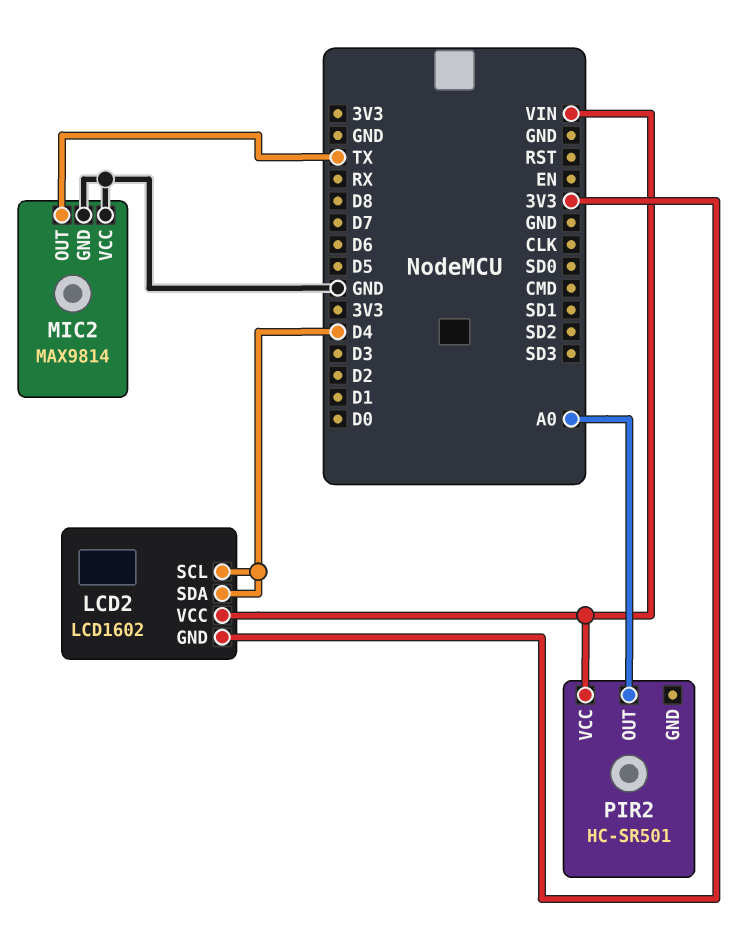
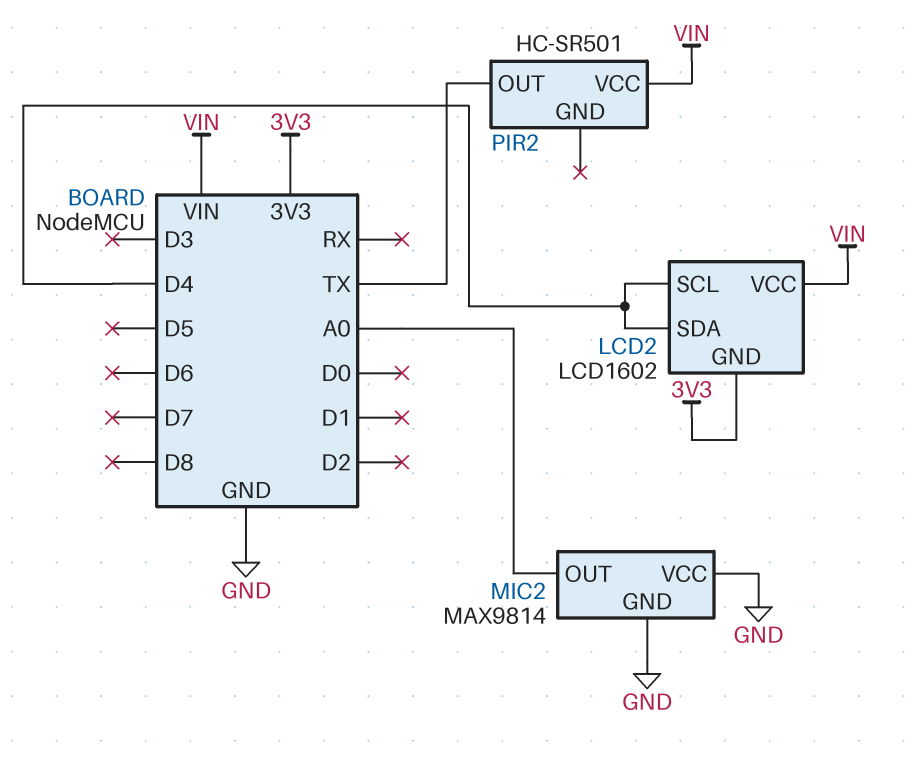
MIC2 pin OUT: TX -> A0
PIR2 pin OUT: A0 -> TX

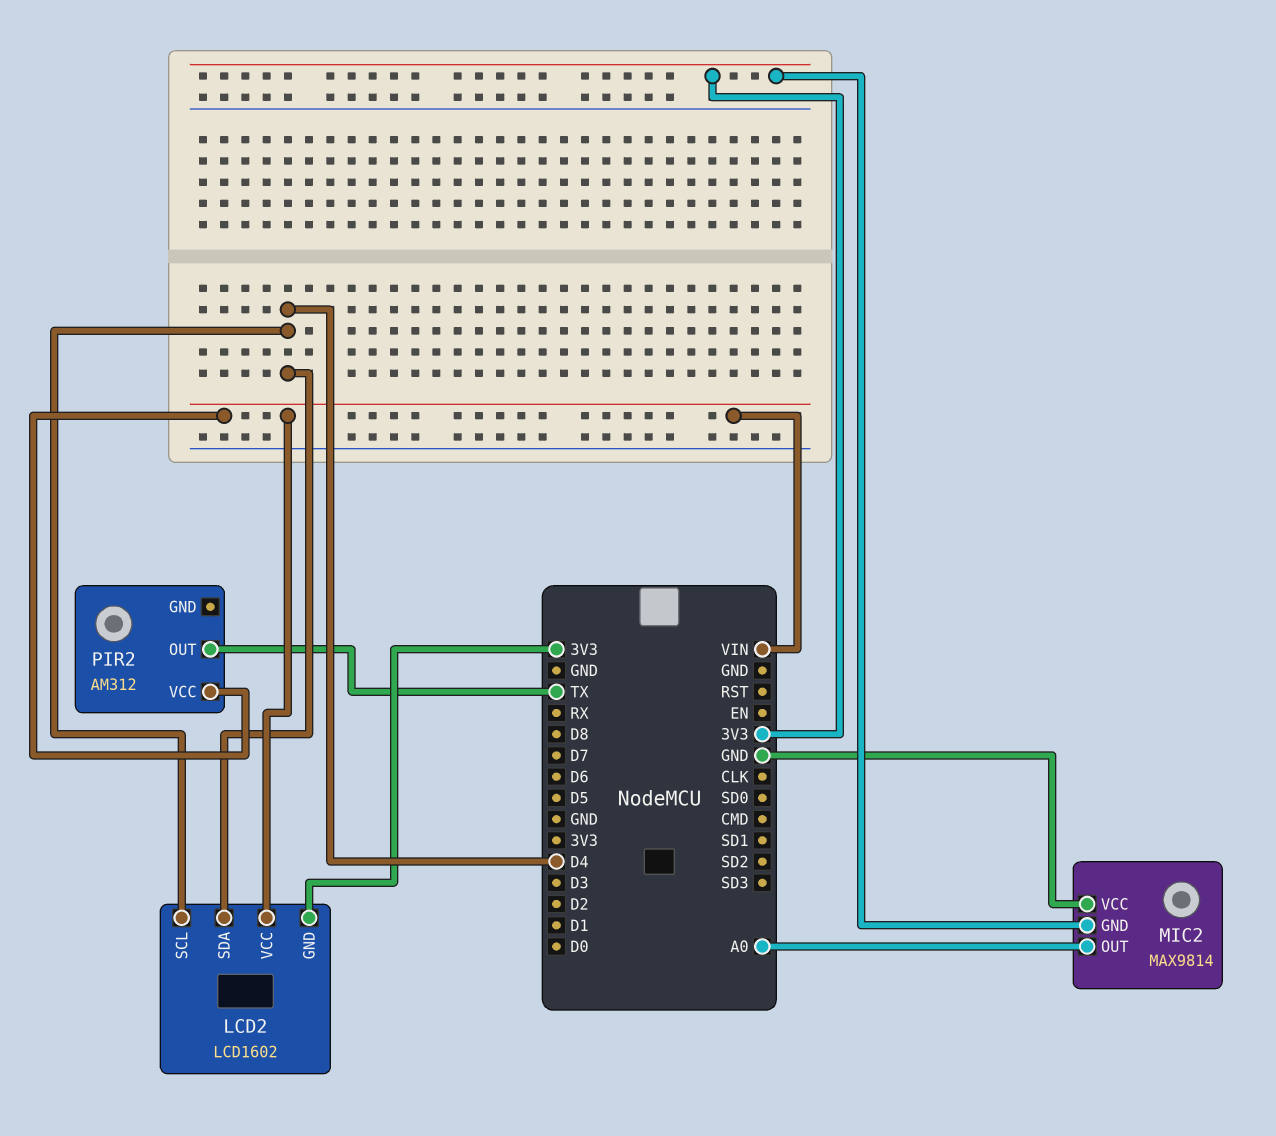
MIC2 pin GND: GND -> 3V3
PIR2: HC-SR501 -> AM312

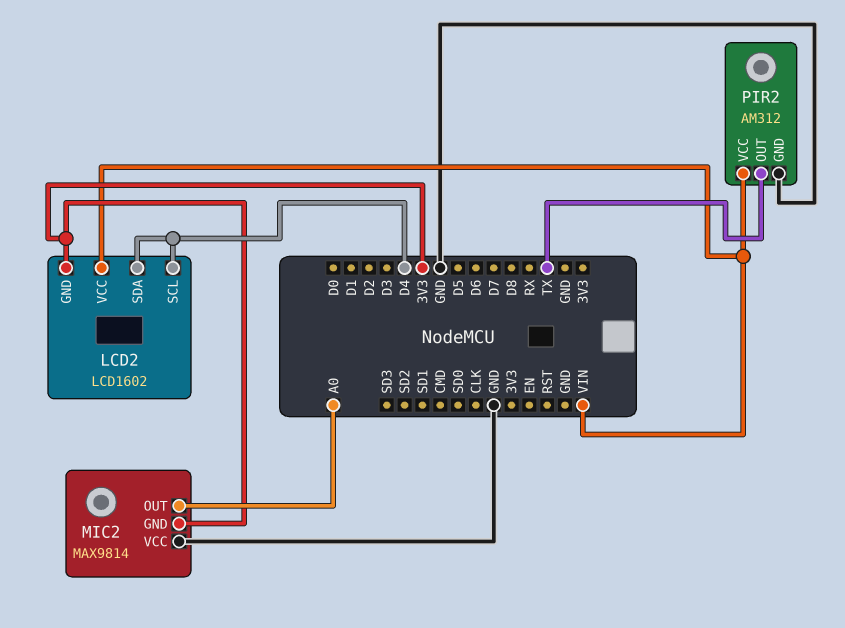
PIR2 pin GND: none -> GND

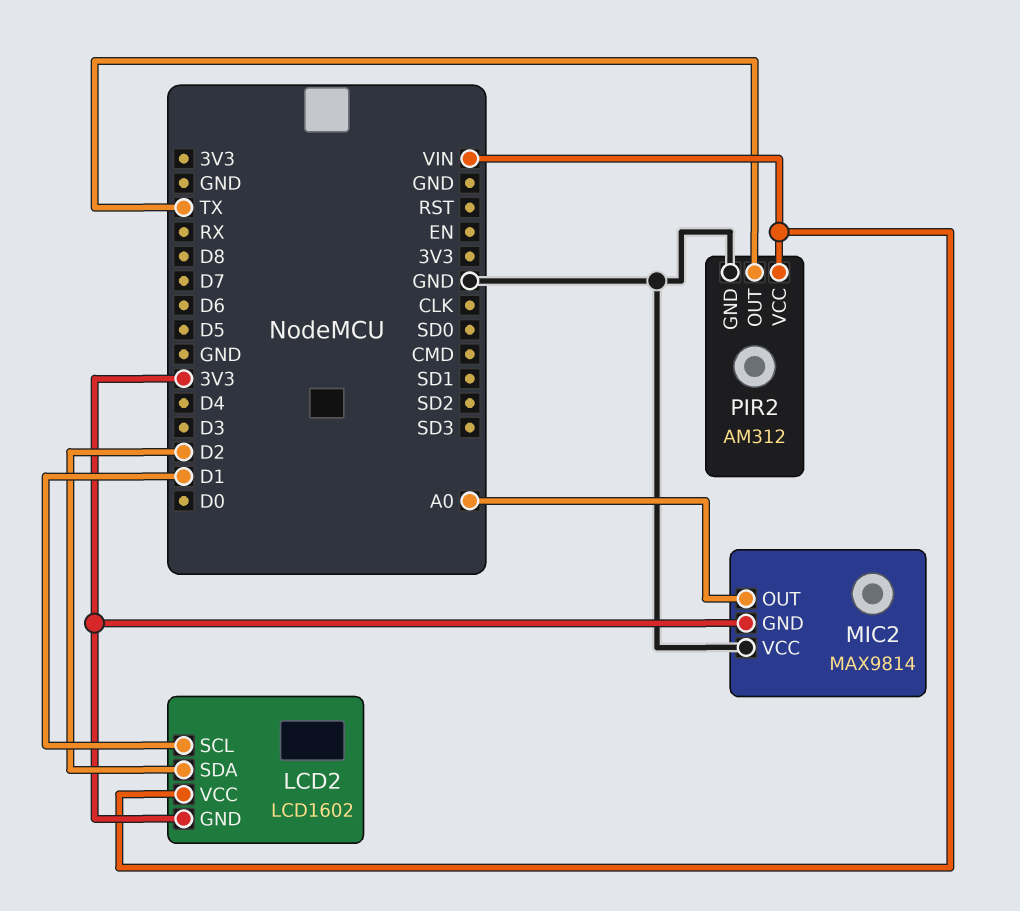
LCD2 pin SCL: D4 -> D1
LCD2 pin SDA: D4 -> D2

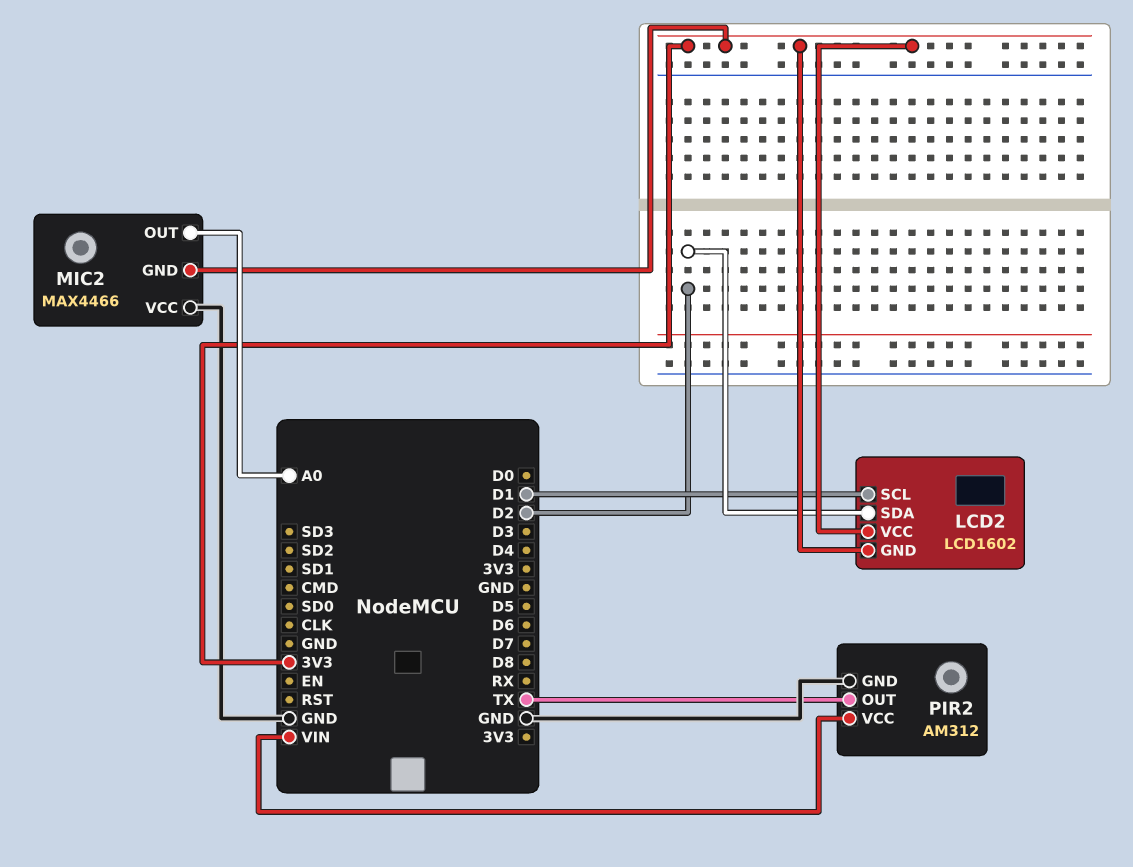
LCD2 pin VCC: VIN -> 3V3
MIC2: MAX9814 -> MAX4466

